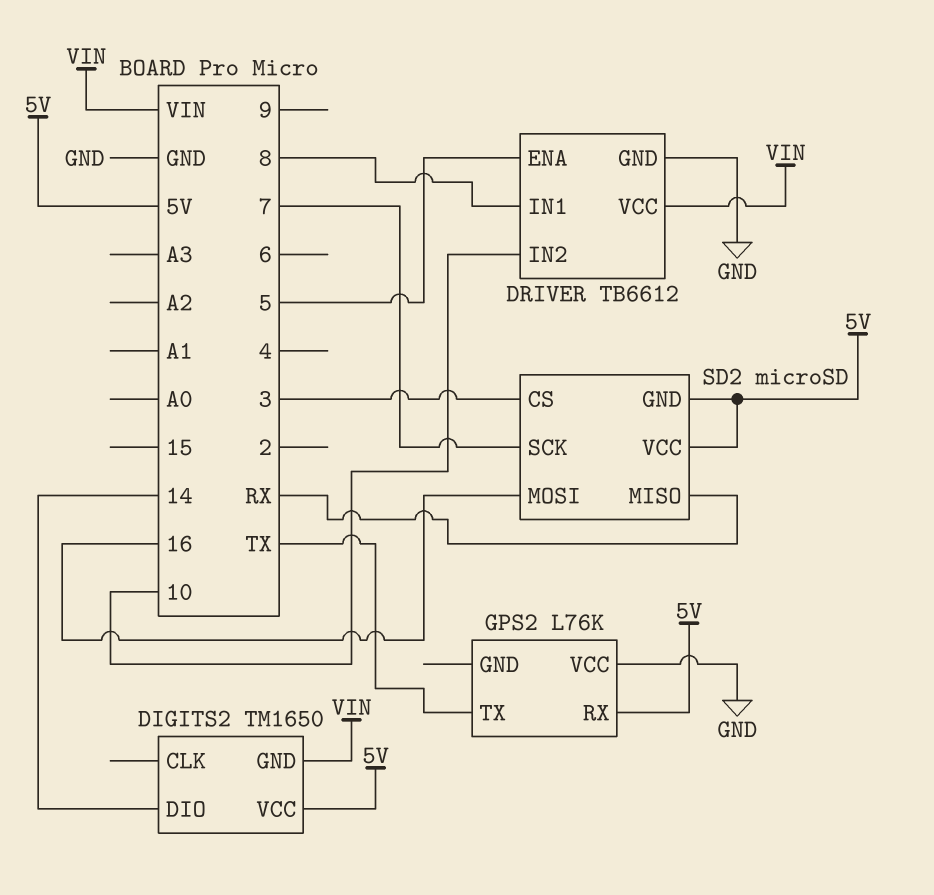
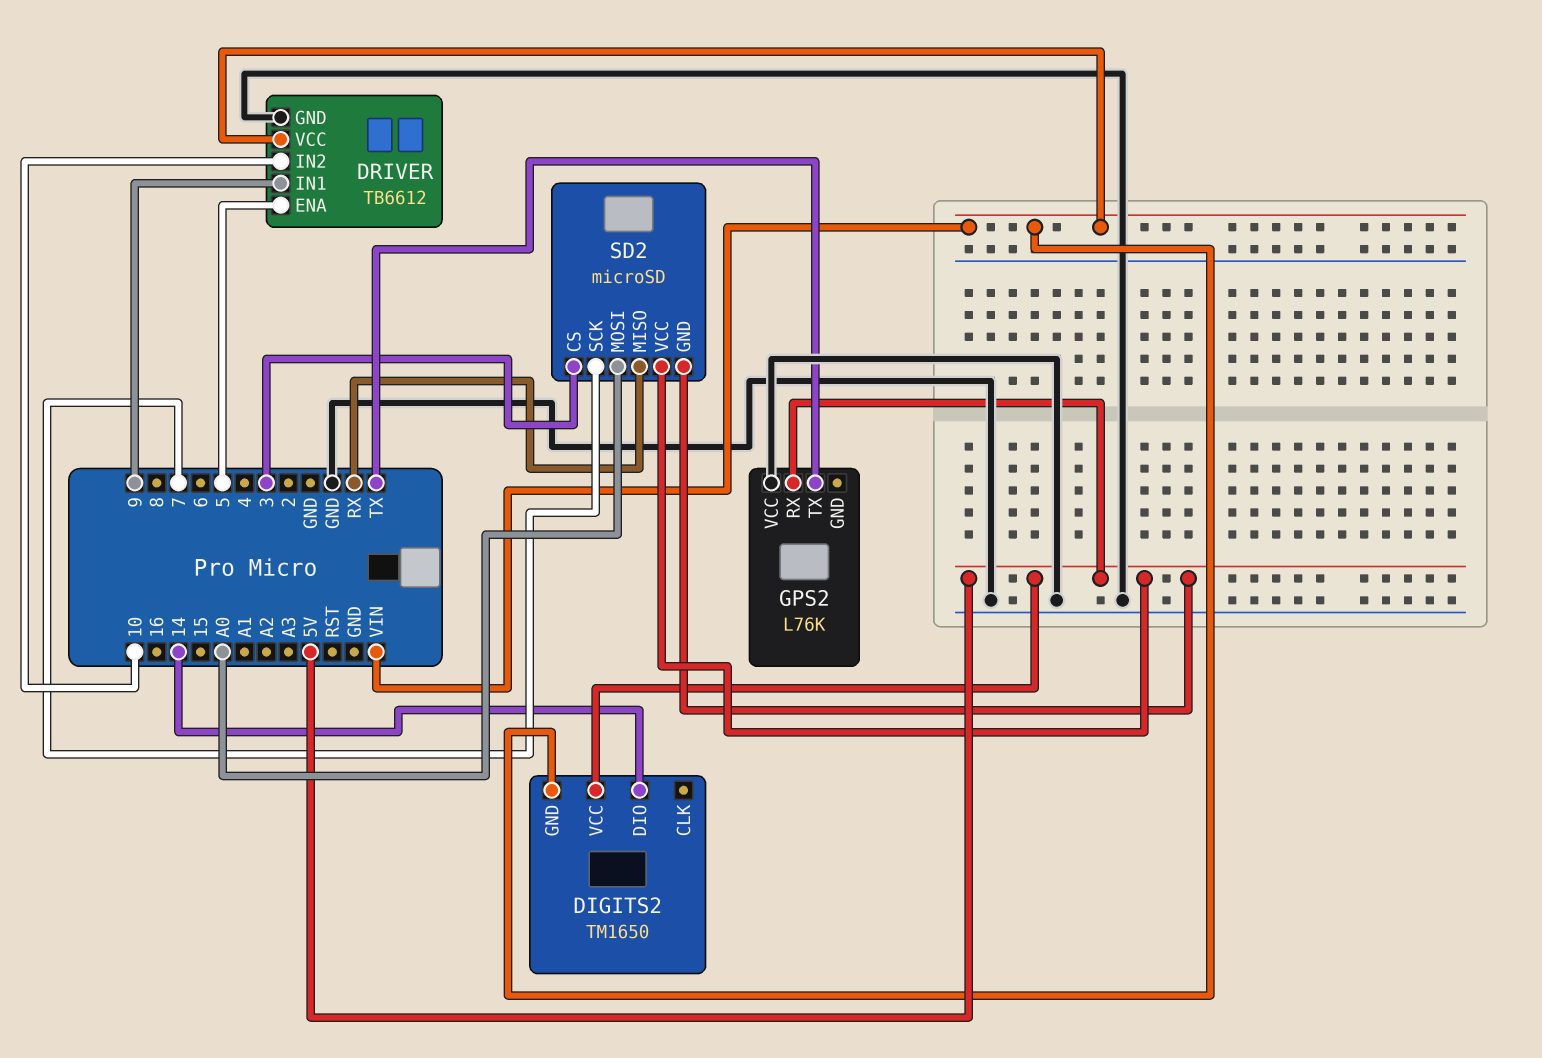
DRIVER pin IN1: 8 -> 9
SD2 pin MOSI: 16 -> A0

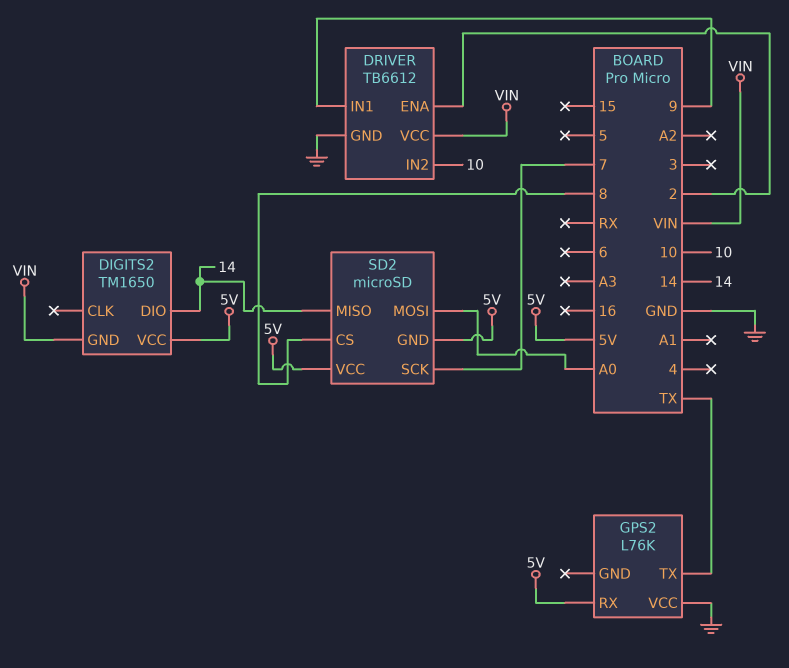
DRIVER pin ENA: 5 -> 2
SD2 pin CS: 3 -> 8
SD2 pin MISO: RX -> 14

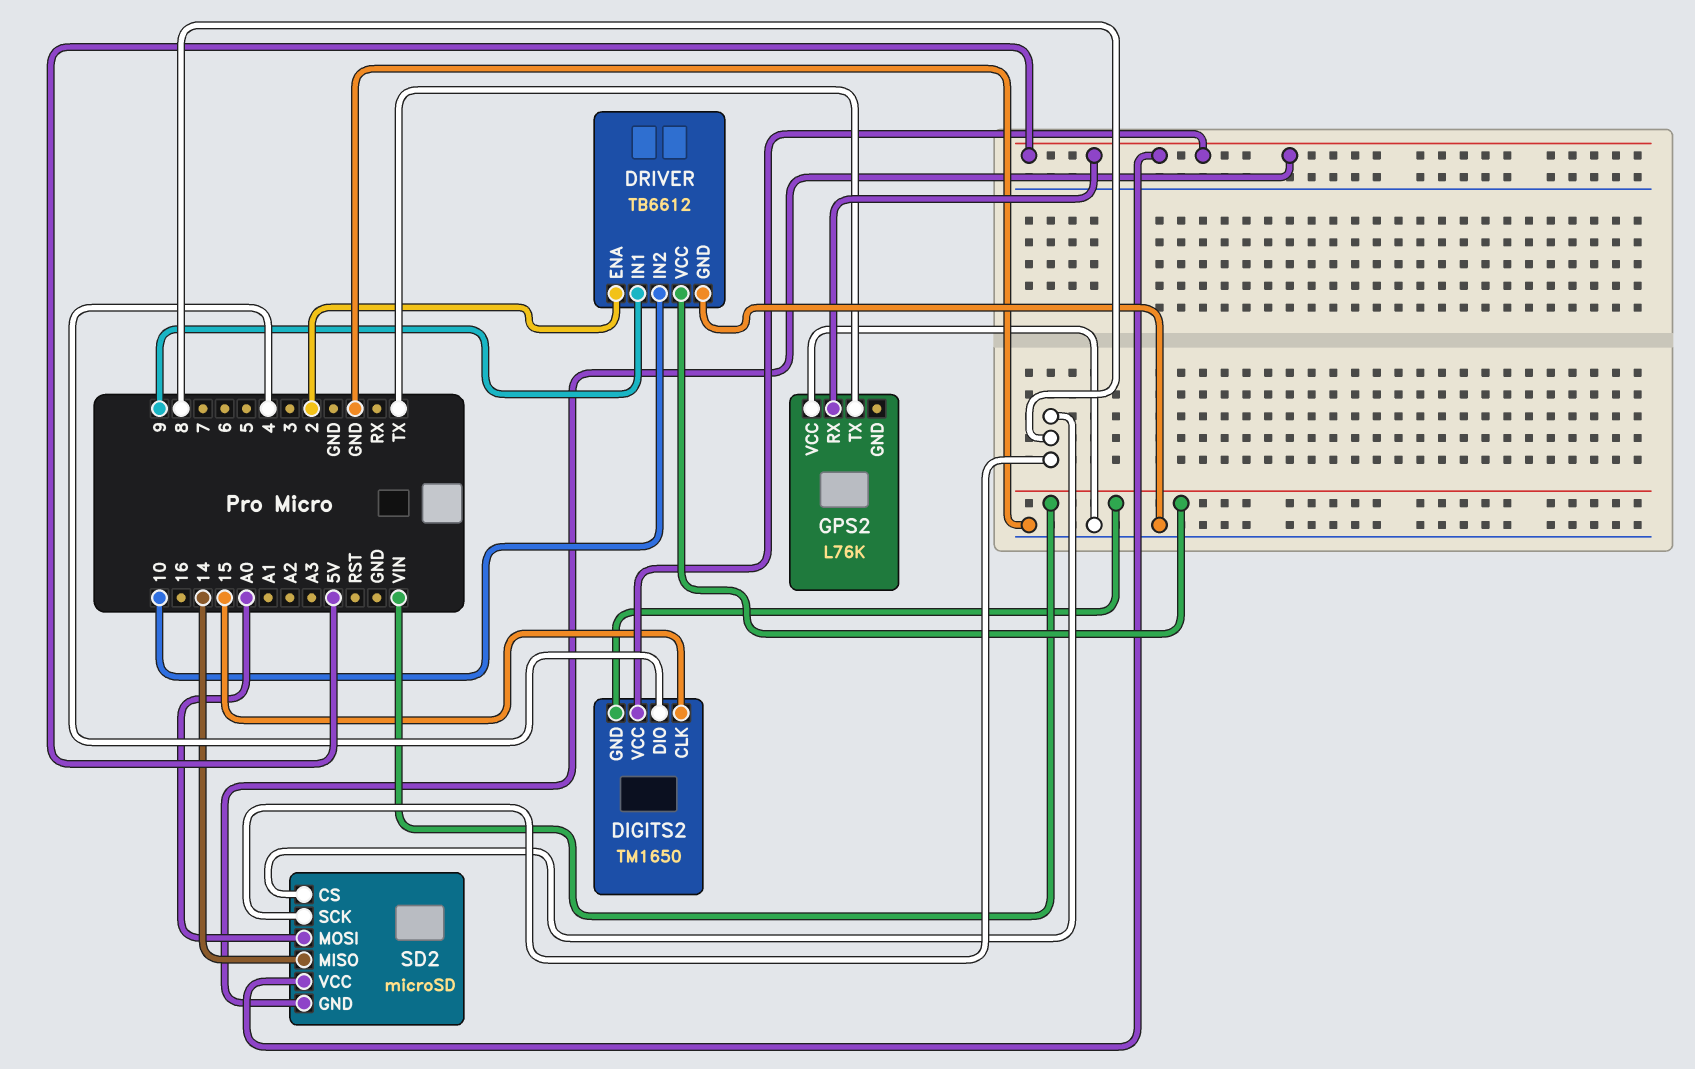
DIGITS2 pin CLK: none -> 15
DIGITS2 pin DIO: 14 -> 4
SD2 pin SCK: 7 -> 8

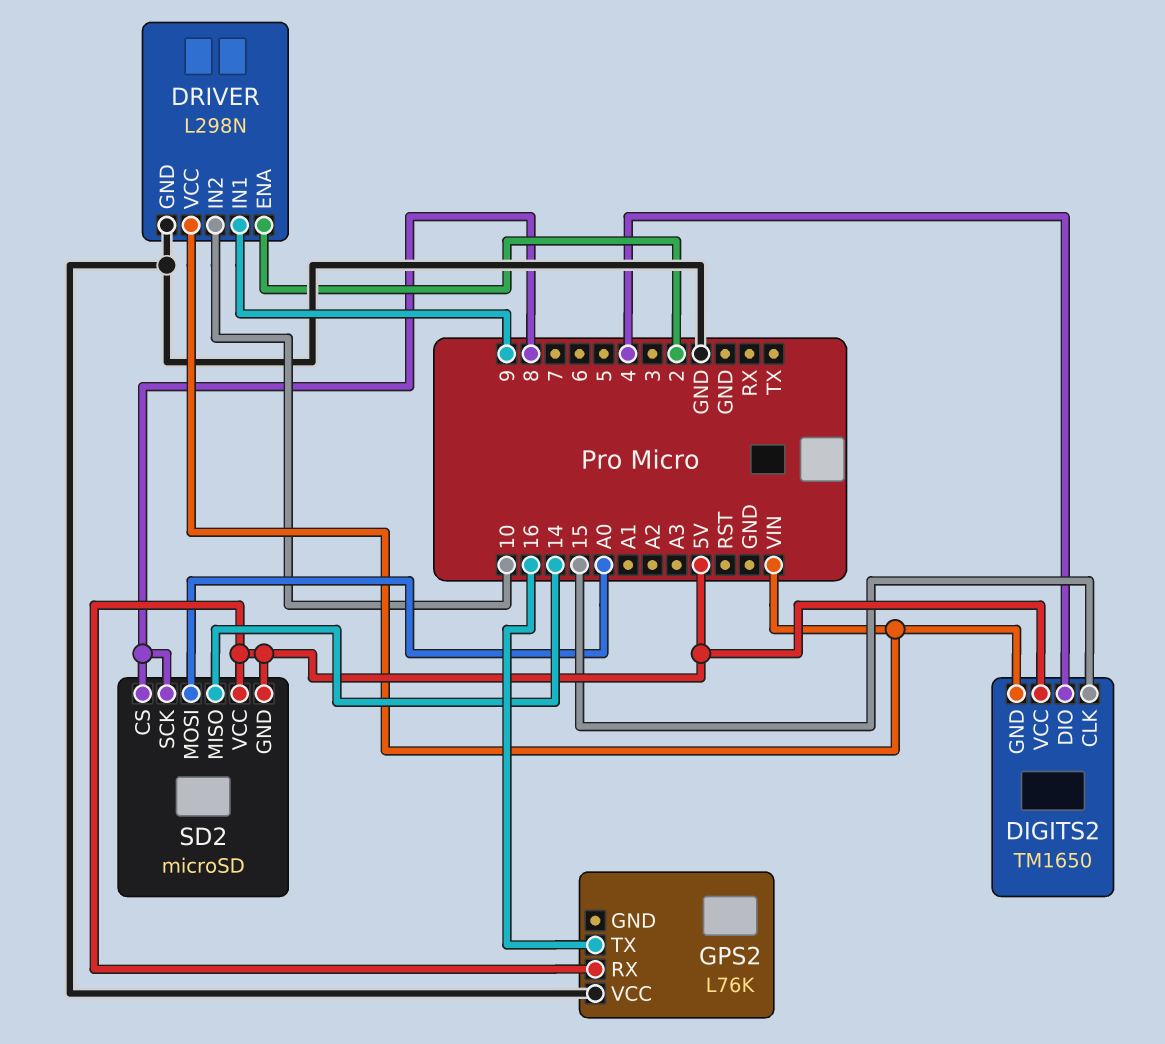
DRIVER: TB6612 -> L298N
GPS2 pin TX: TX -> 16

